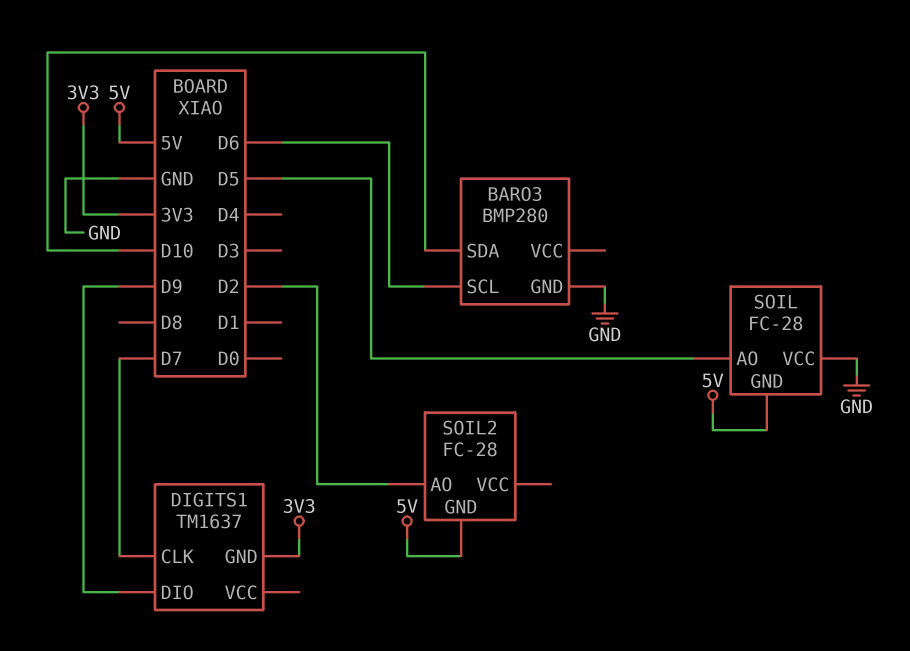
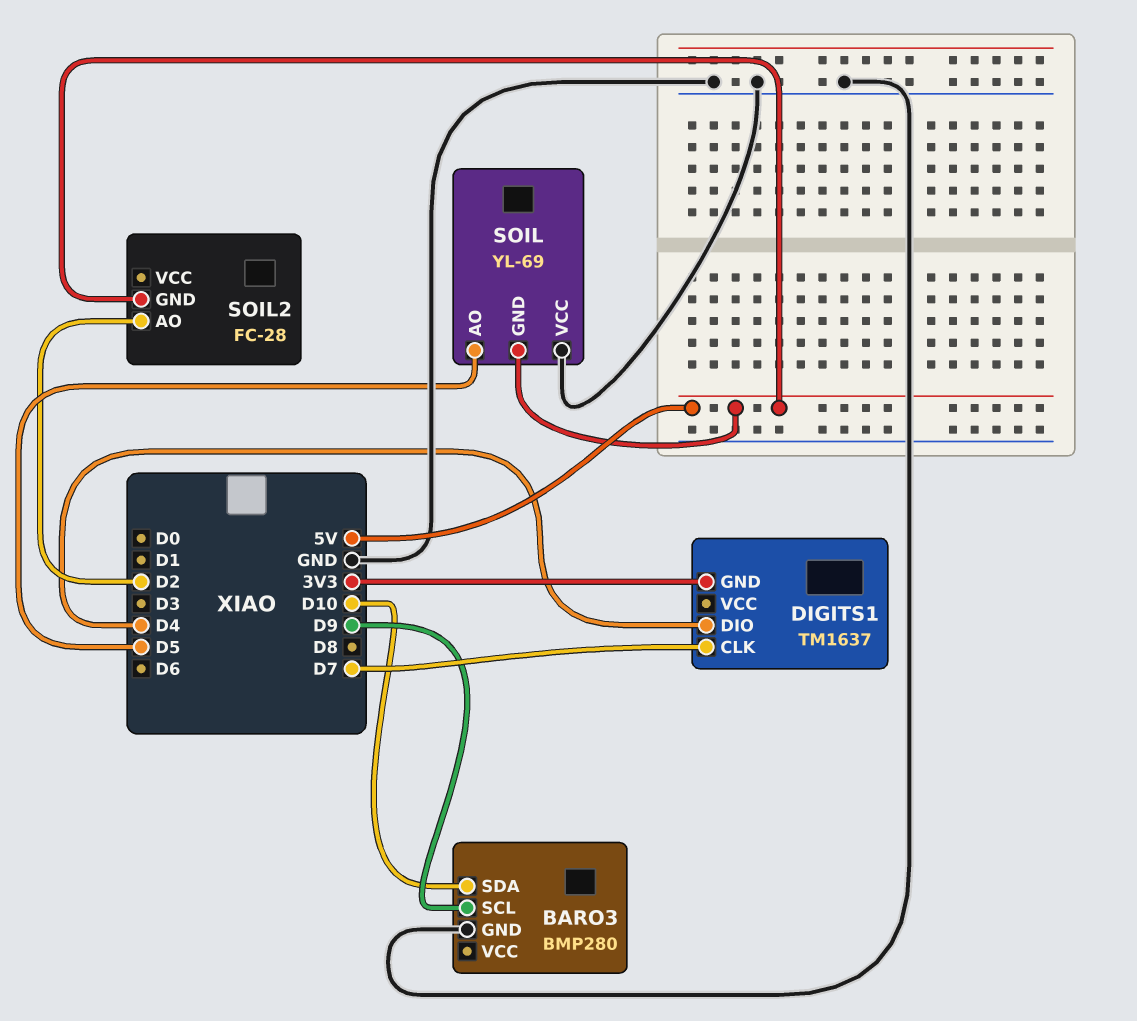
BARO3 pin SCL: D6 -> D9
DIGITS1 pin DIO: D9 -> D4
SOIL: FC-28 -> YL-69

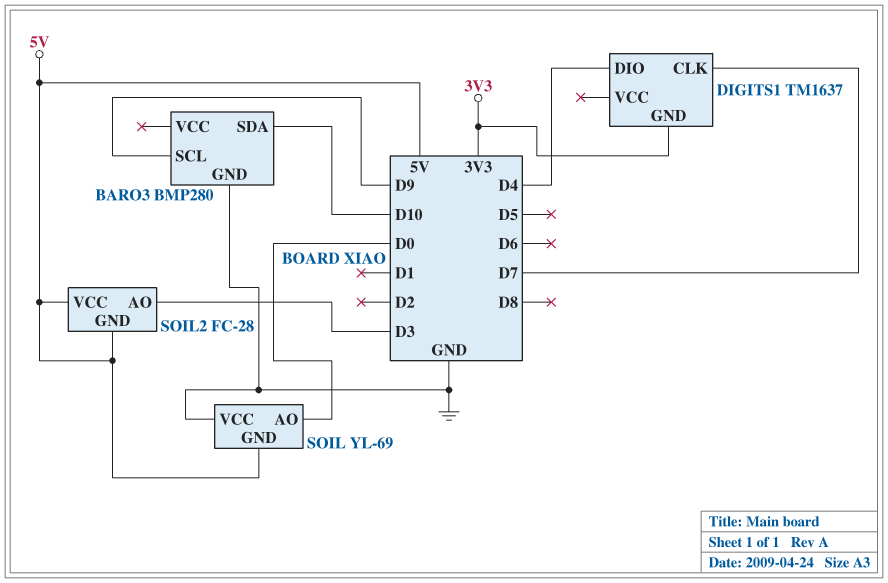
SOIL pin AO: D5 -> D0
SOIL2 pin AO: D2 -> D3
SOIL2 pin VCC: none -> 5V

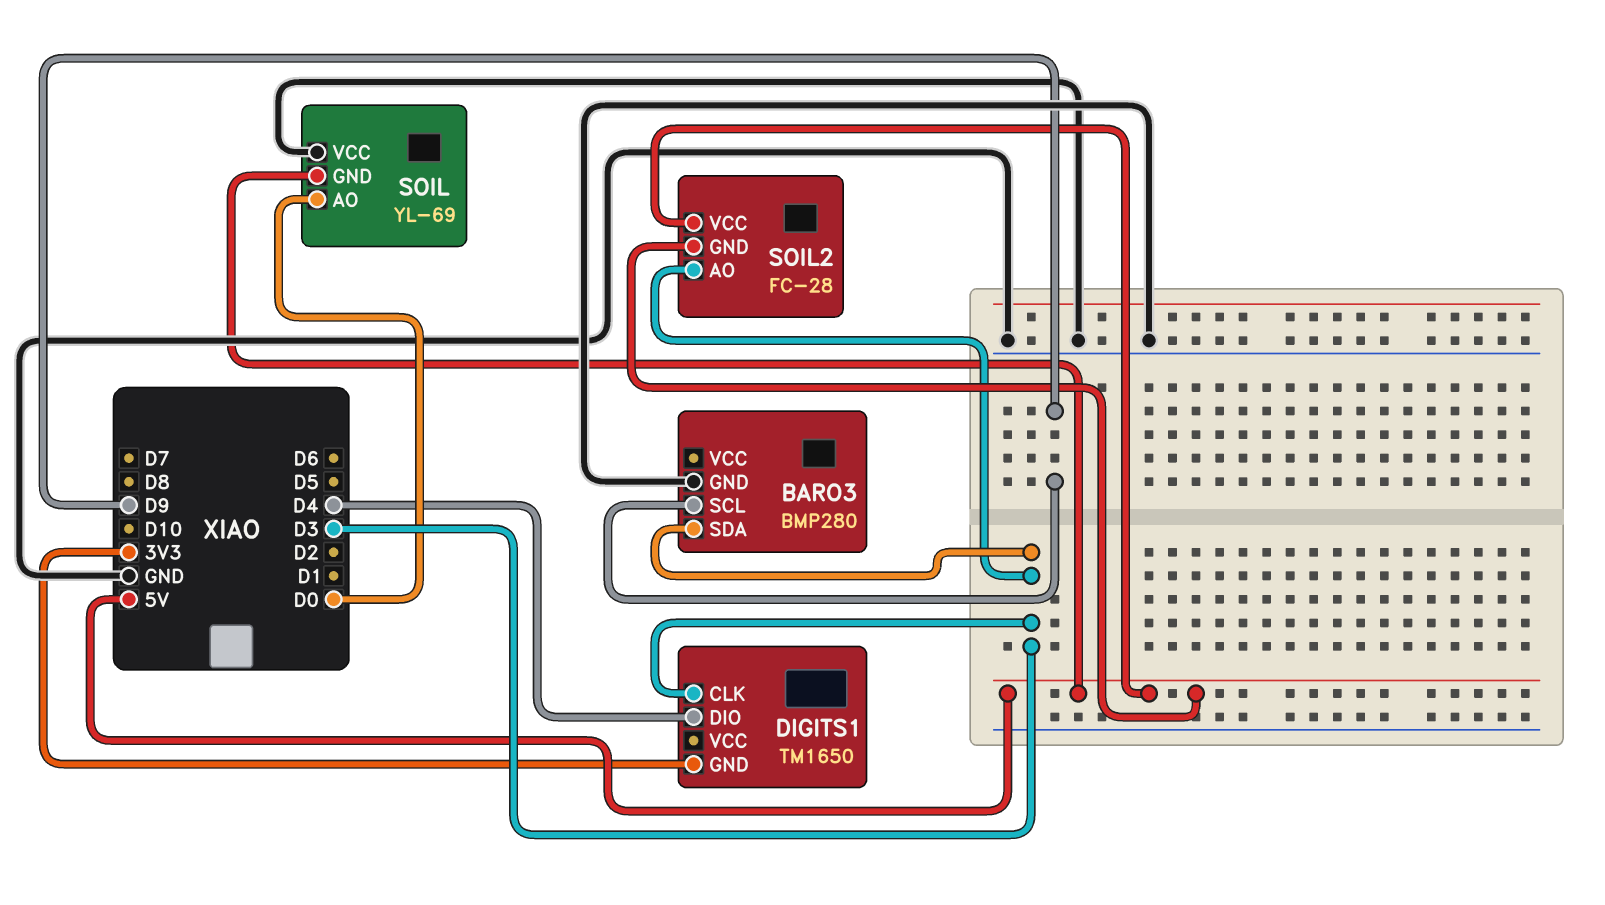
BARO3 pin SDA: D10 -> D3
DIGITS1: TM1637 -> TM1650
DIGITS1 pin CLK: D7 -> D3

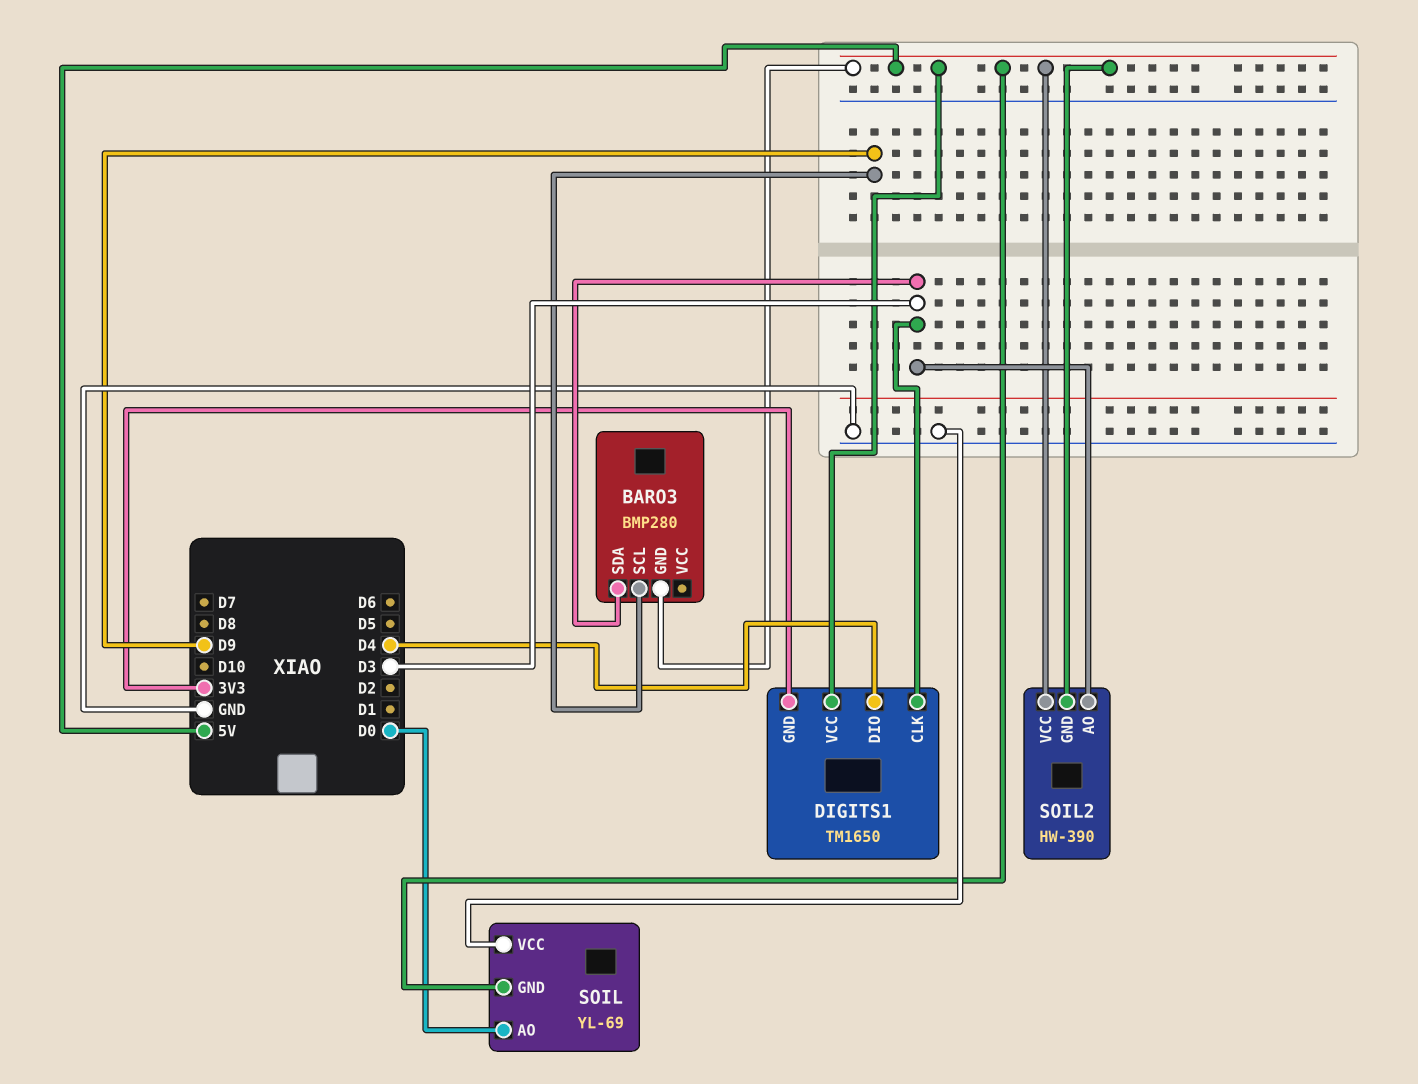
BARO3 pin GND: GND -> 5V
DIGITS1 pin VCC: none -> 5V
SOIL2: FC-28 -> HW-390

